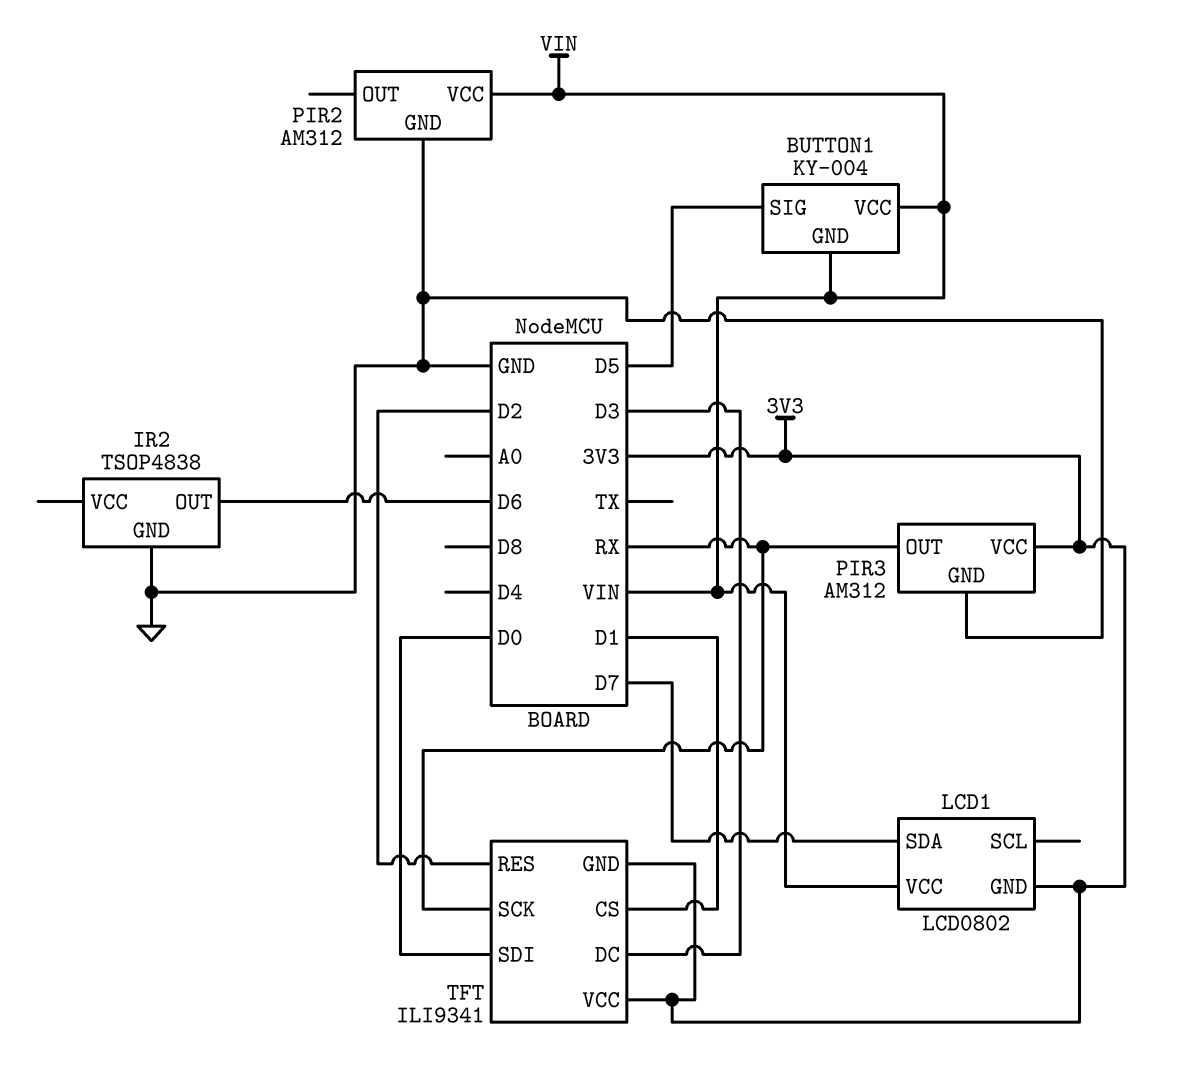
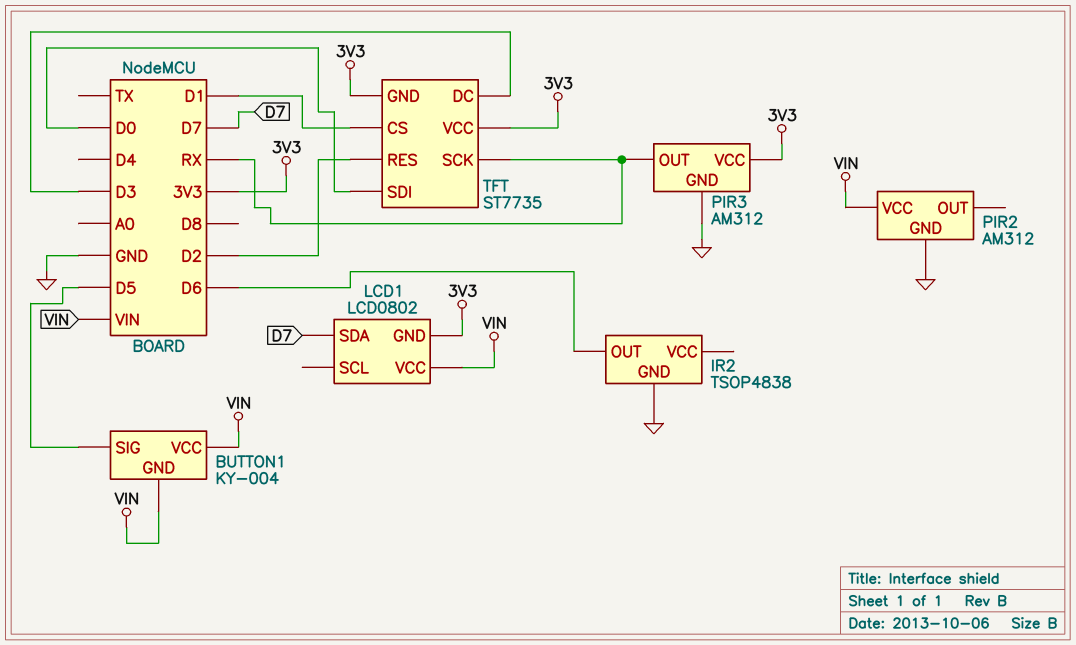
TFT: ILI9341 -> ST7735

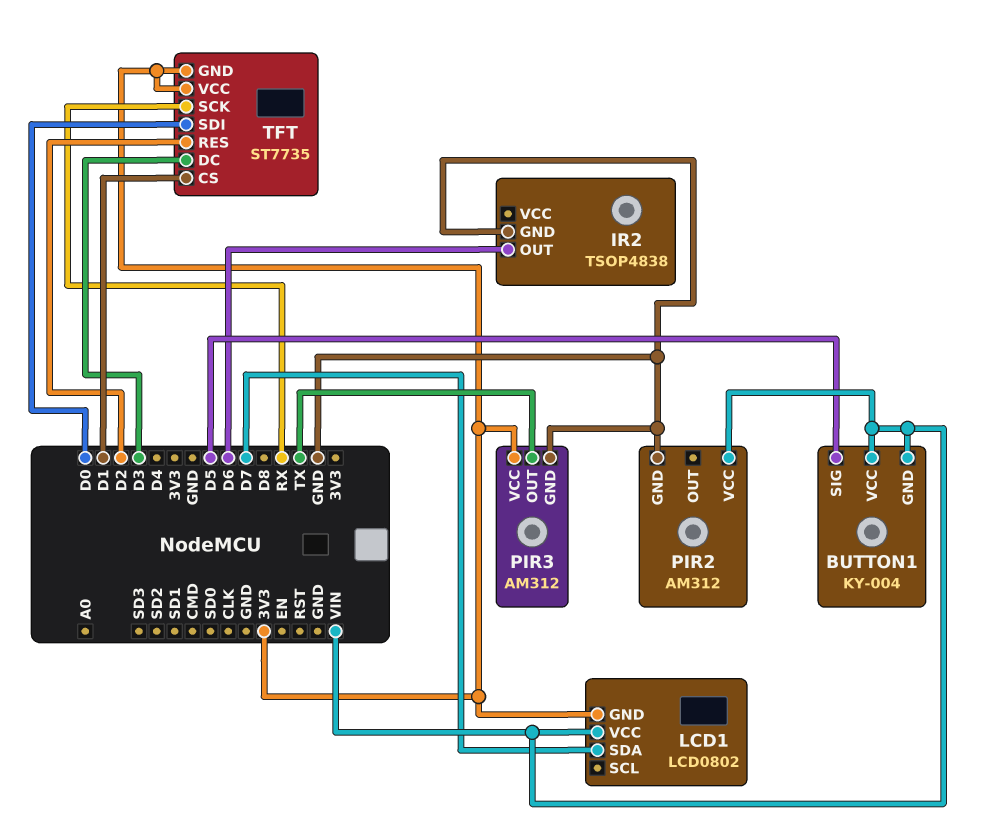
PIR3 pin OUT: RX -> TX

